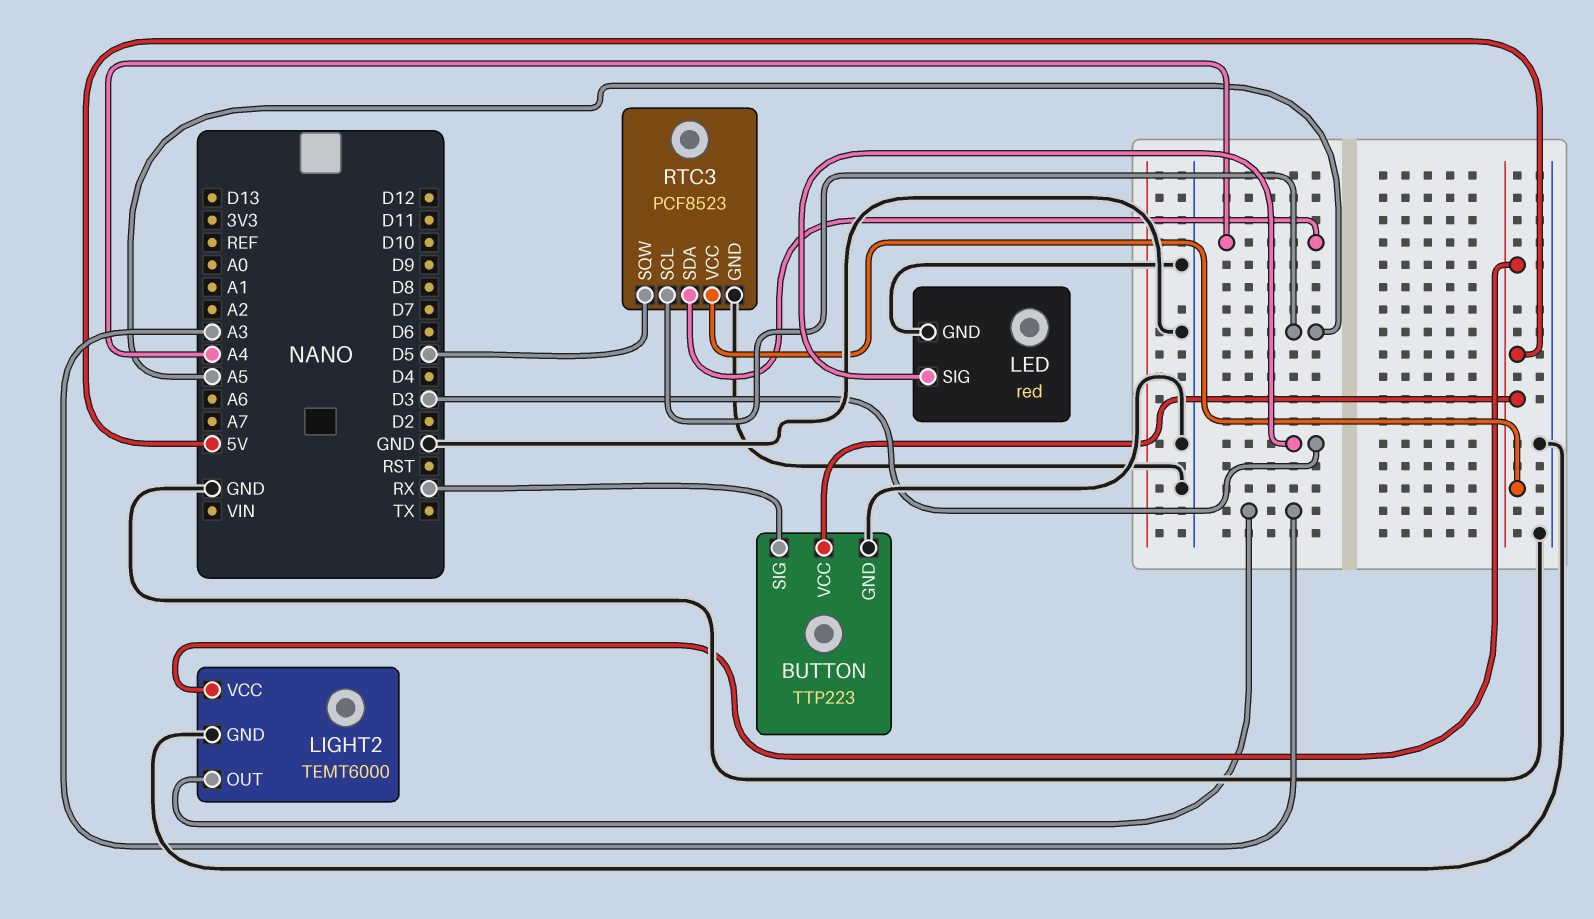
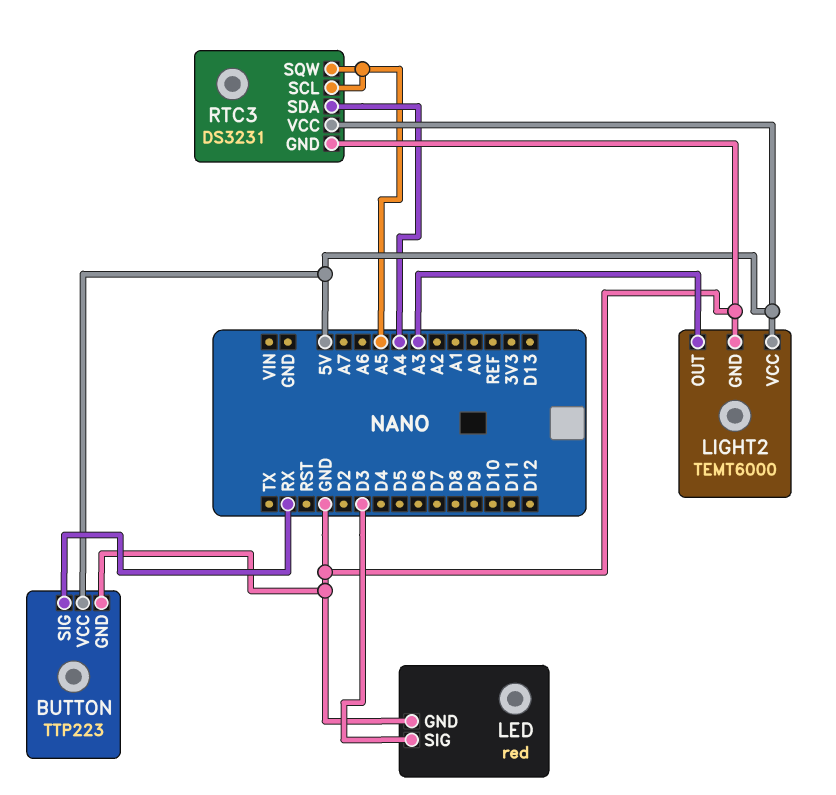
RTC3: PCF8523 -> DS3231
RTC3 pin SQW: D5 -> A5

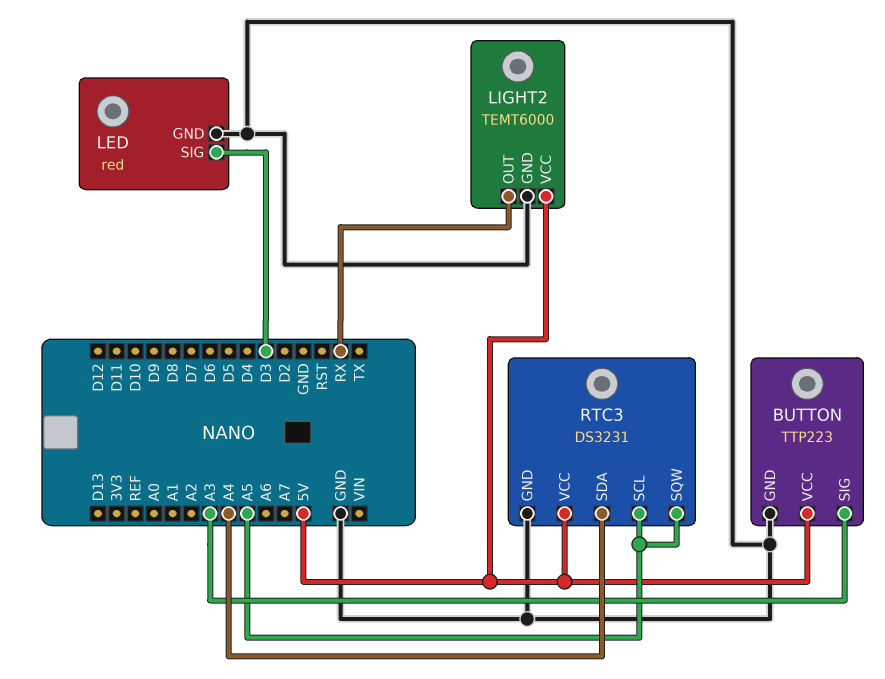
BUTTON pin SIG: RX -> A3
LIGHT2 pin OUT: A3 -> RX

